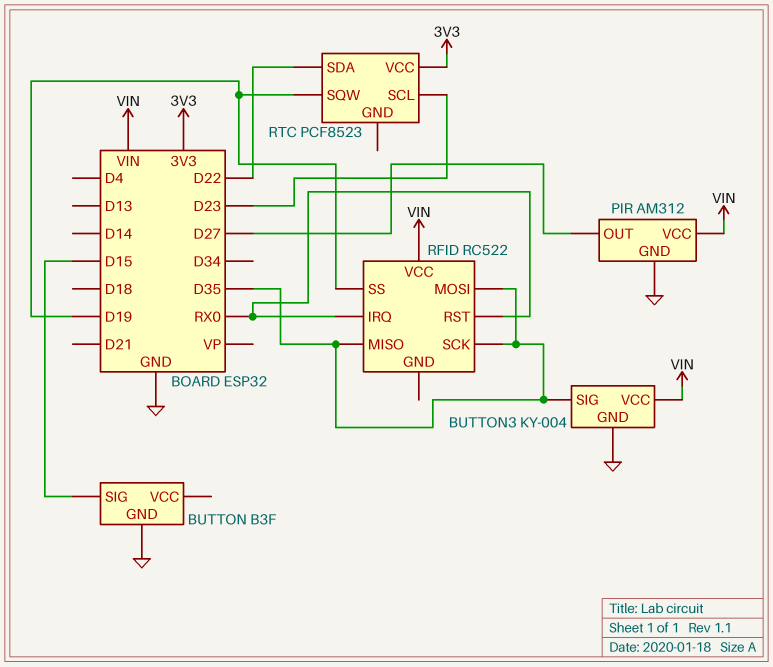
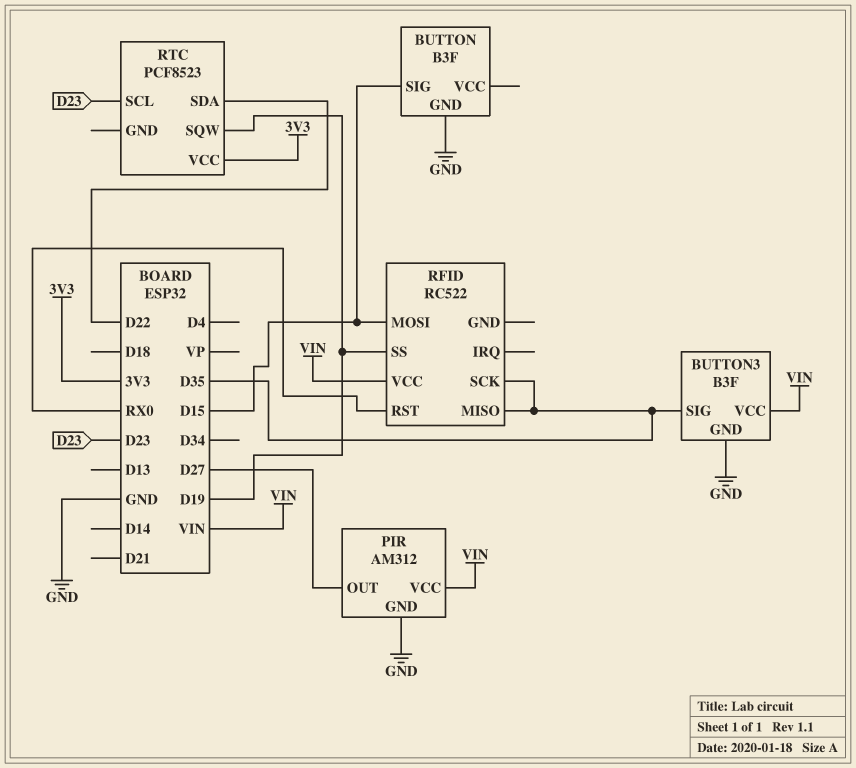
BUTTON3: KY-004 -> B3F
RFID pin IRQ: RX0 -> none
RFID pin MOSI: D35 -> D15

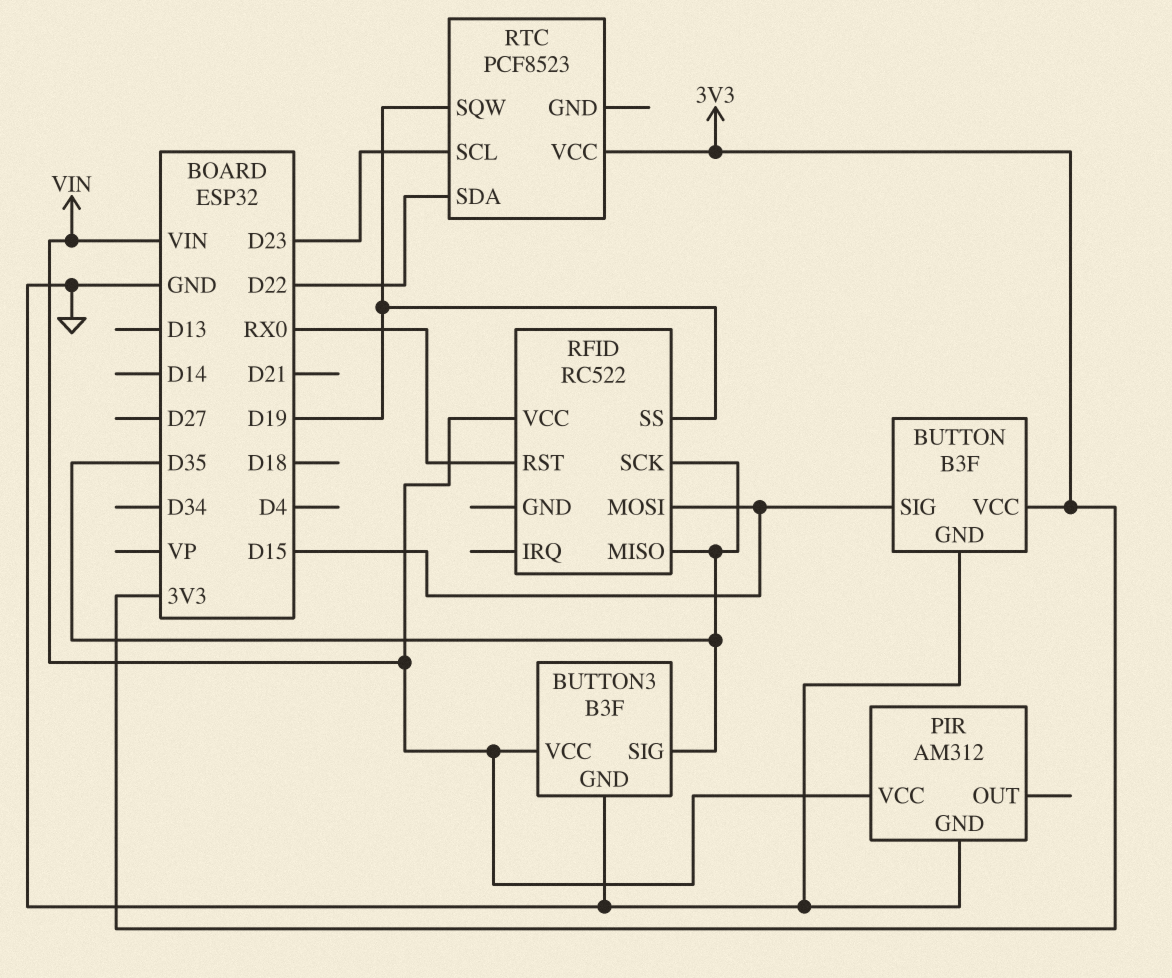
BUTTON pin VCC: none -> 3V3
PIR pin OUT: D27 -> none

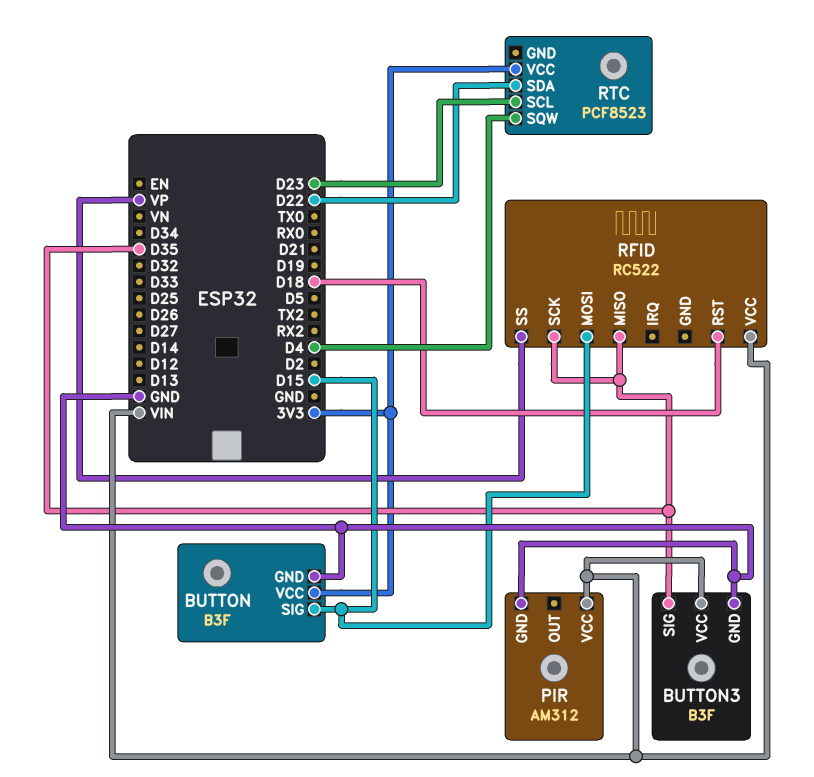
RFID pin RST: RX0 -> D18
RFID pin SS: D19 -> VP
RTC pin SQW: D19 -> D4

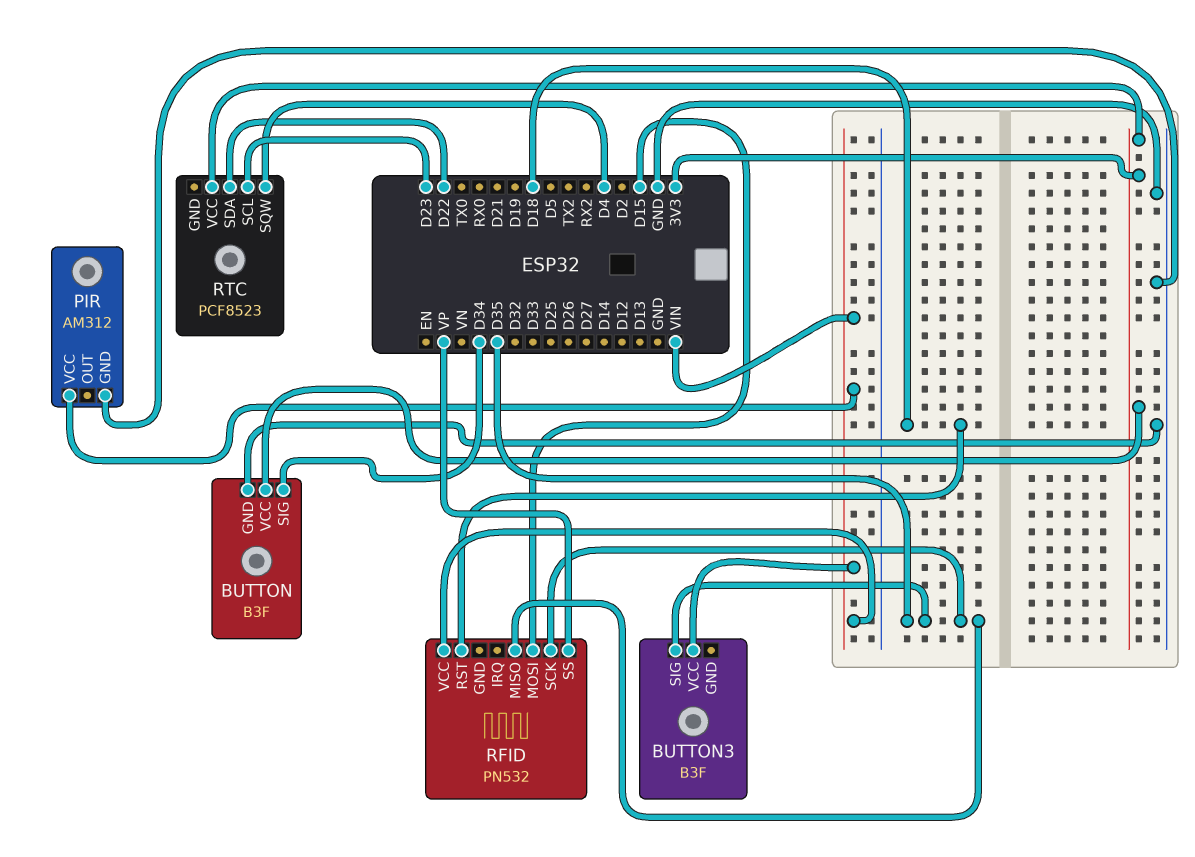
BUTTON pin SIG: D15 -> D34
BUTTON3 pin GND: GND -> none
RFID: RC522 -> PN532

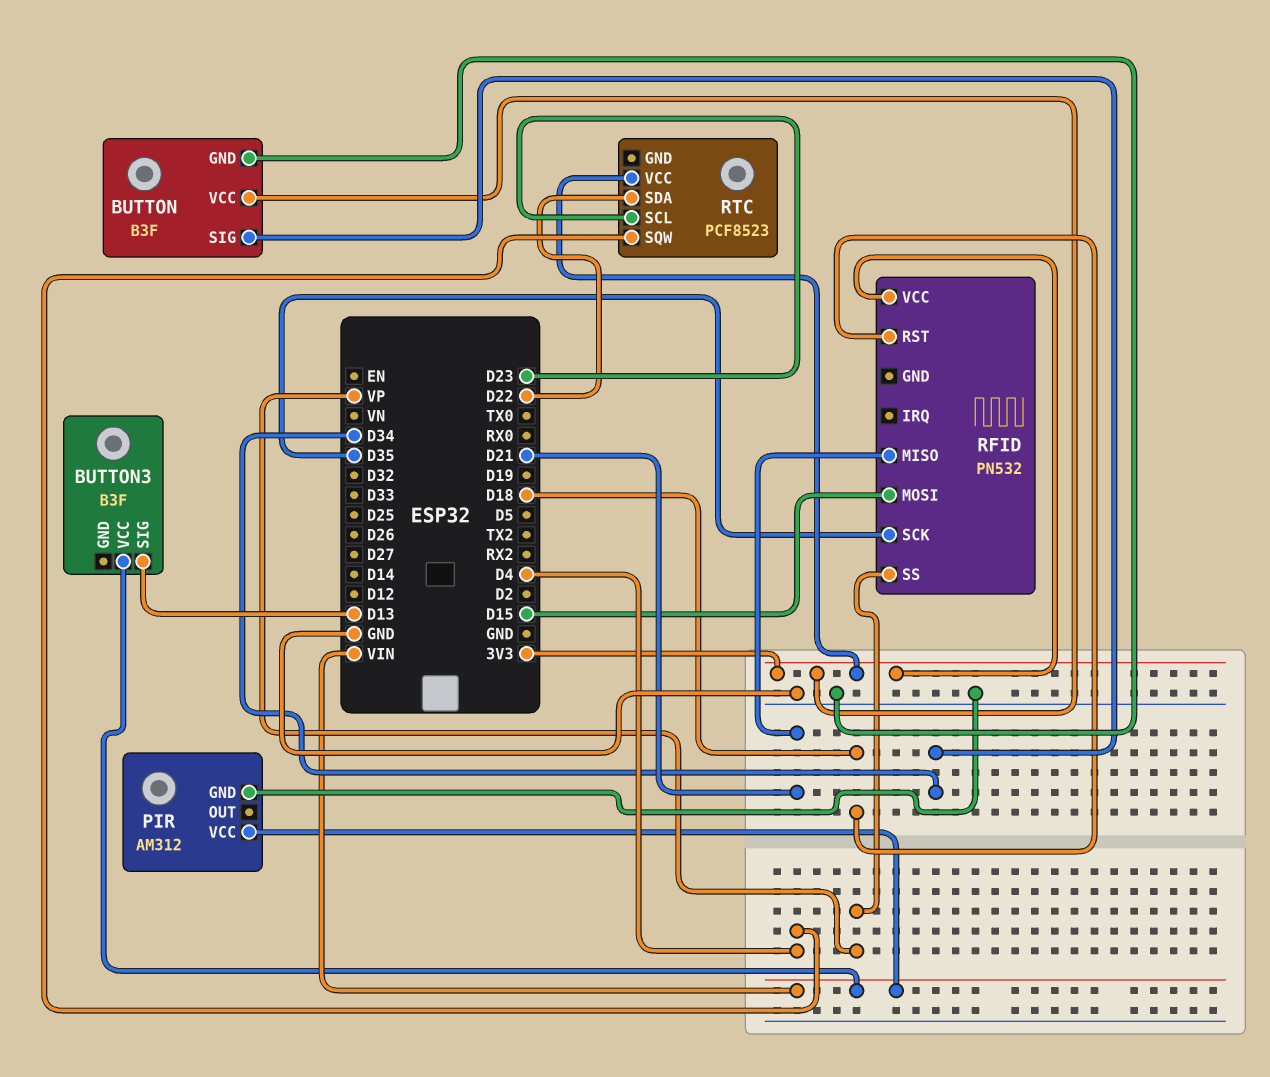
BUTTON3 pin SIG: D35 -> D13
RFID pin MISO: D35 -> D21
RFID pin VCC: VIN -> 3V3

